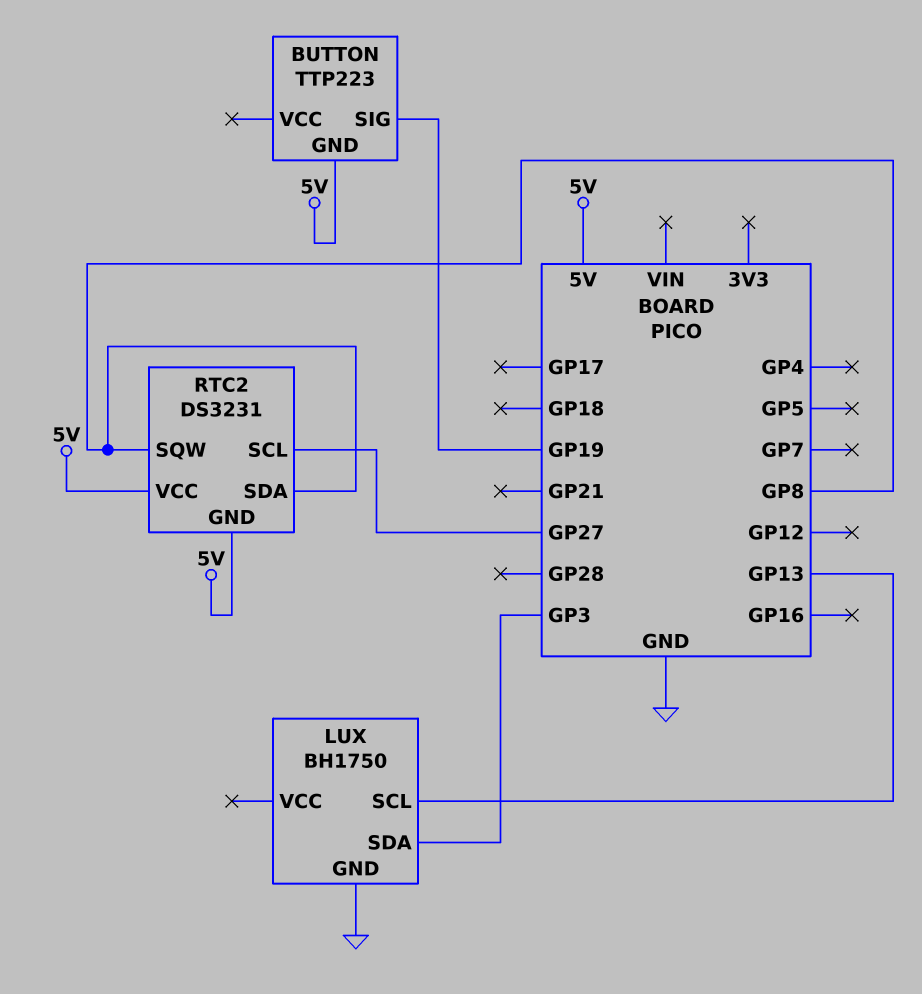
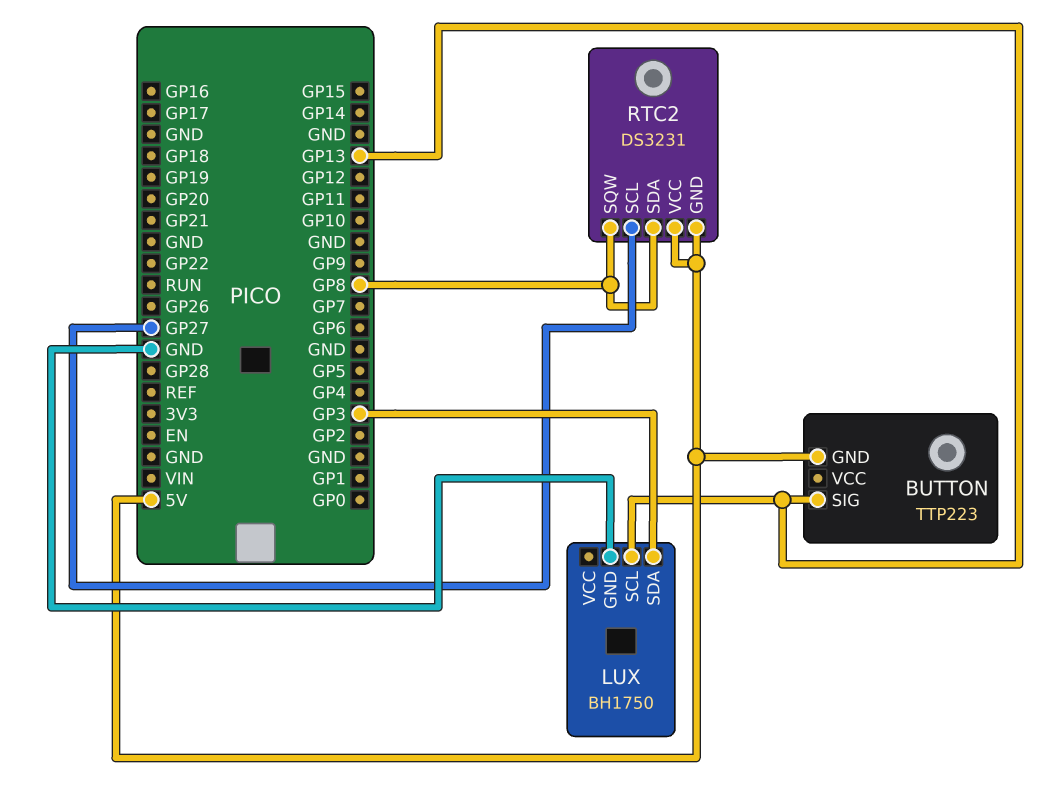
BUTTON pin SIG: GP19 -> GP13

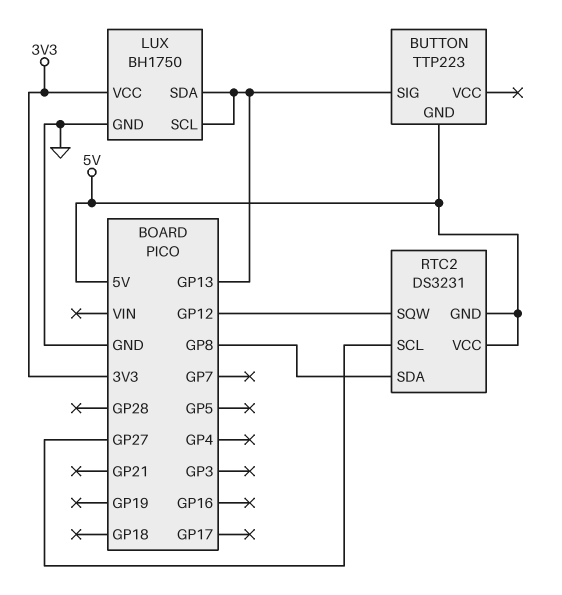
LUX pin SDA: GP3 -> GP13
LUX pin VCC: none -> 3V3
RTC2 pin SQW: GP8 -> GP12

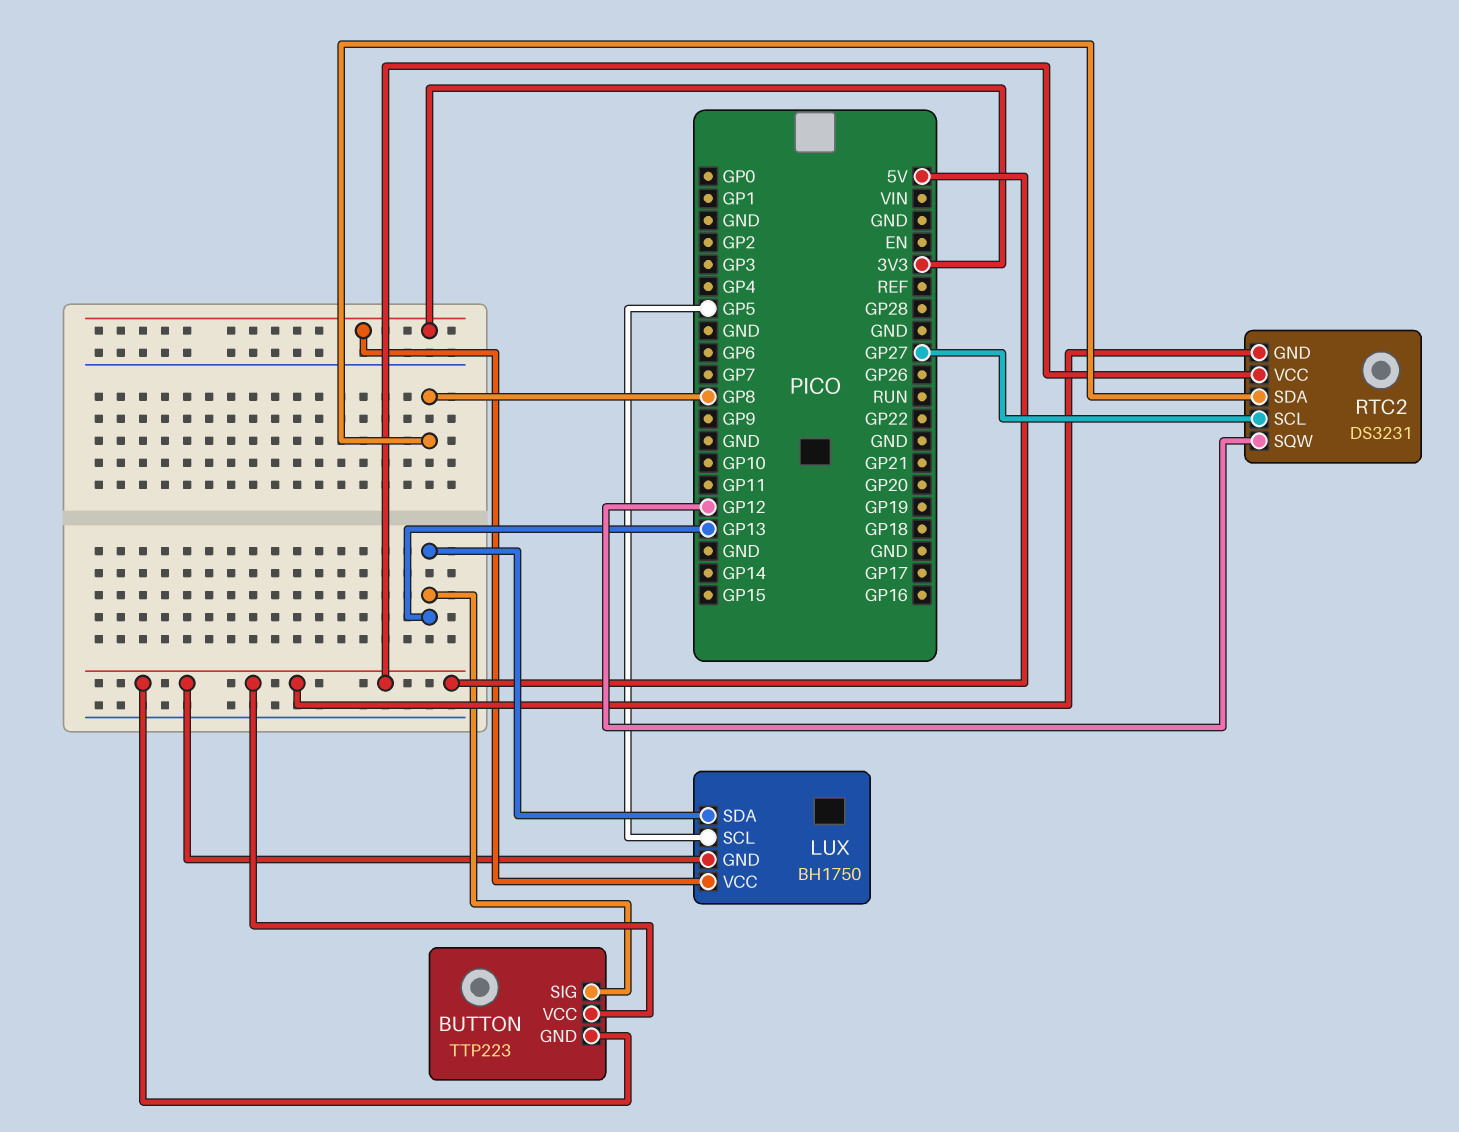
BUTTON pin VCC: none -> 5V
LUX pin GND: GND -> 5V
LUX pin SCL: GP13 -> GP5

